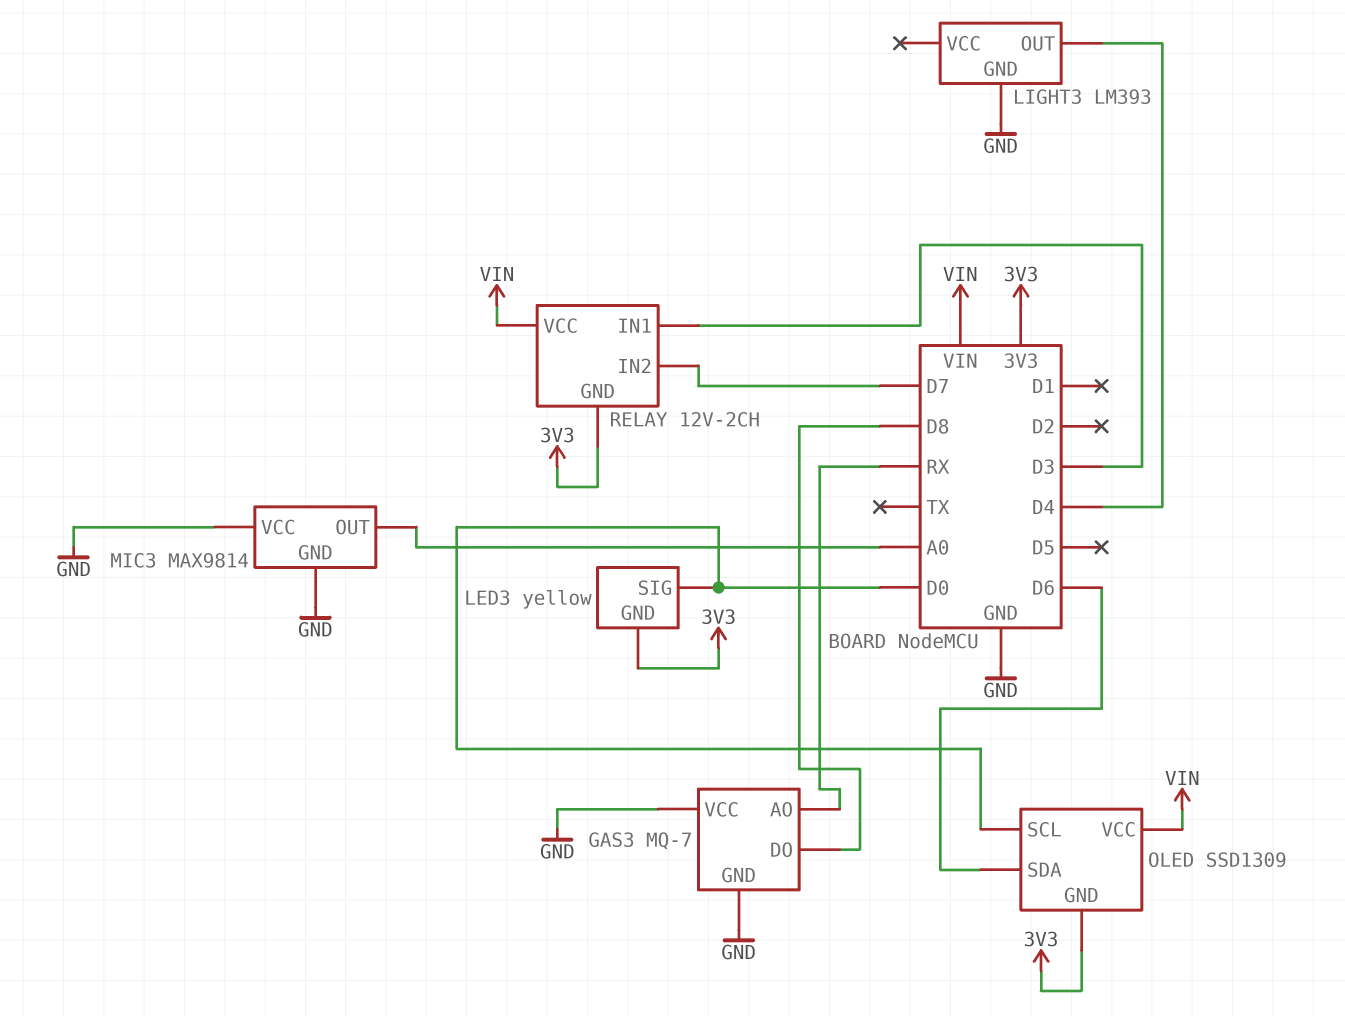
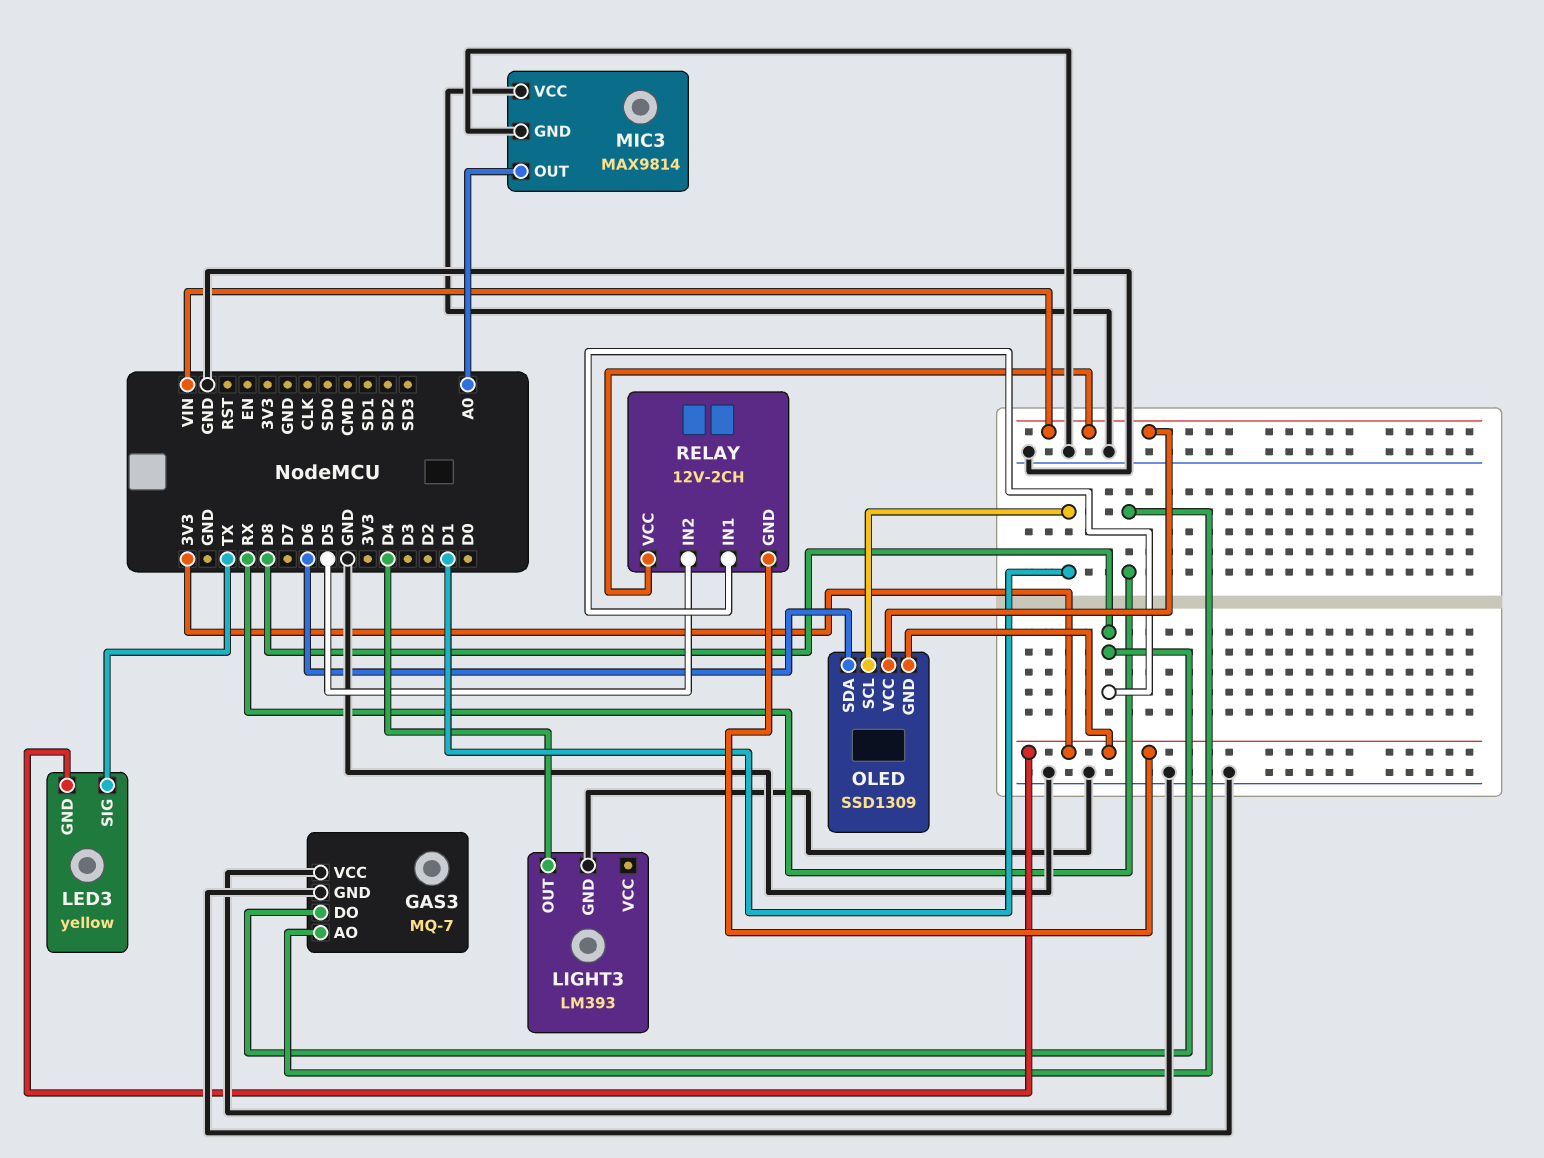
LED3 pin SIG: D0 -> TX
OLED pin SCL: D0 -> D1
RELAY pin IN1: D3 -> D8
RELAY pin IN2: D7 -> D5

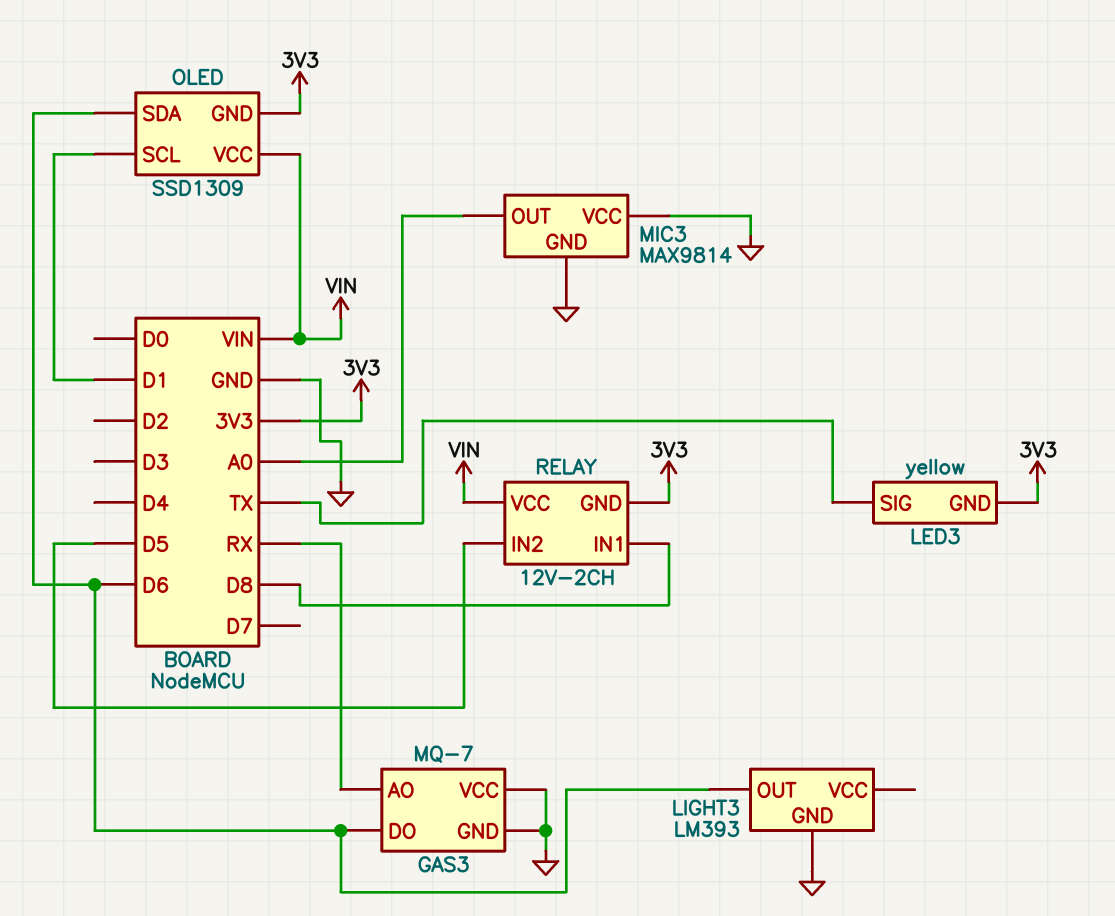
GAS3 pin DO: D8 -> D6
LIGHT3 pin OUT: D4 -> D6

